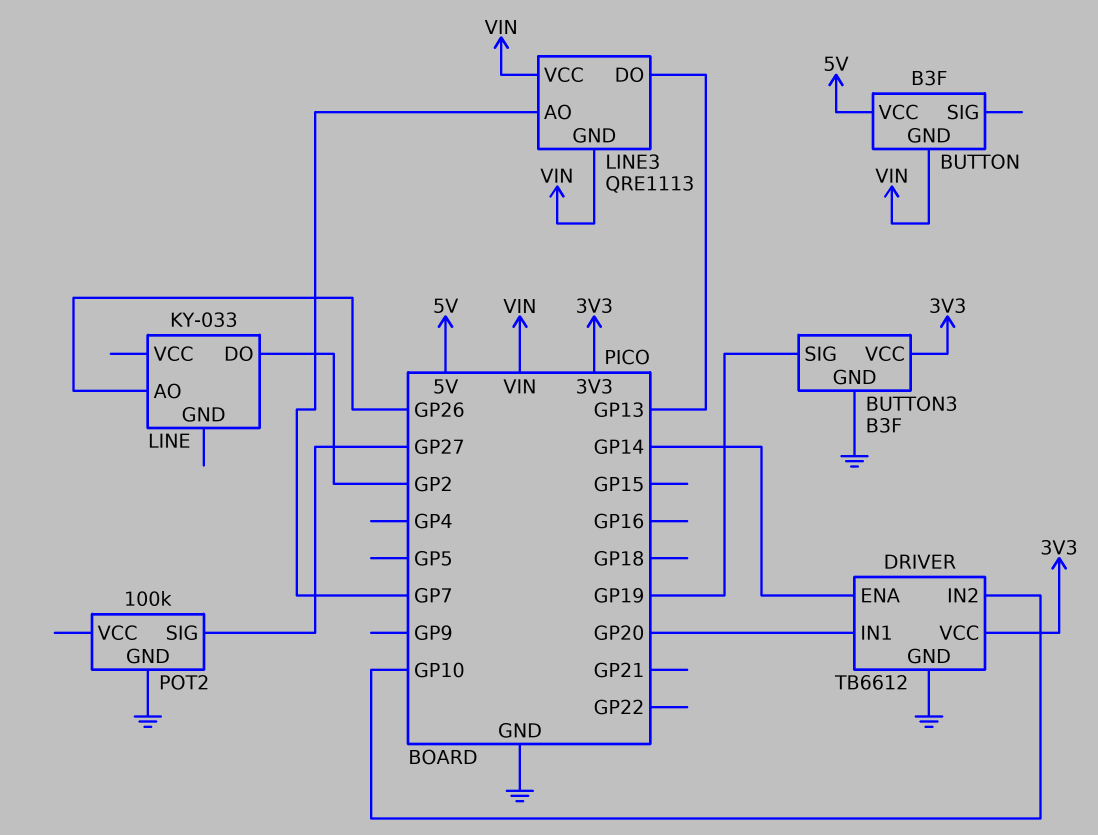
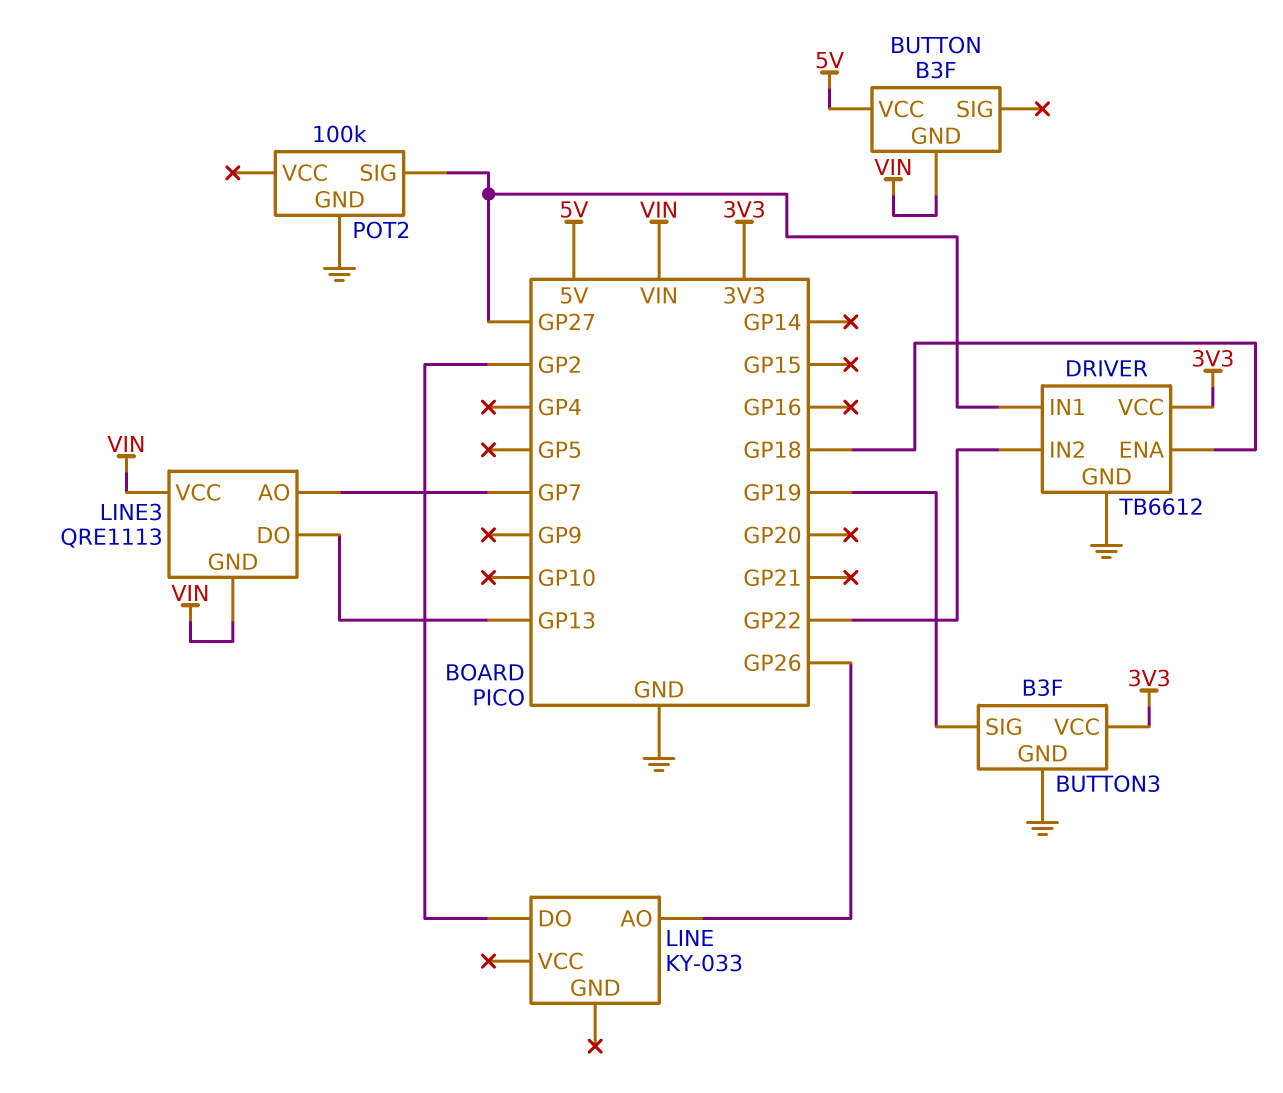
DRIVER pin ENA: GP14 -> GP18
DRIVER pin IN1: GP20 -> GP27
DRIVER pin IN2: GP10 -> GP22

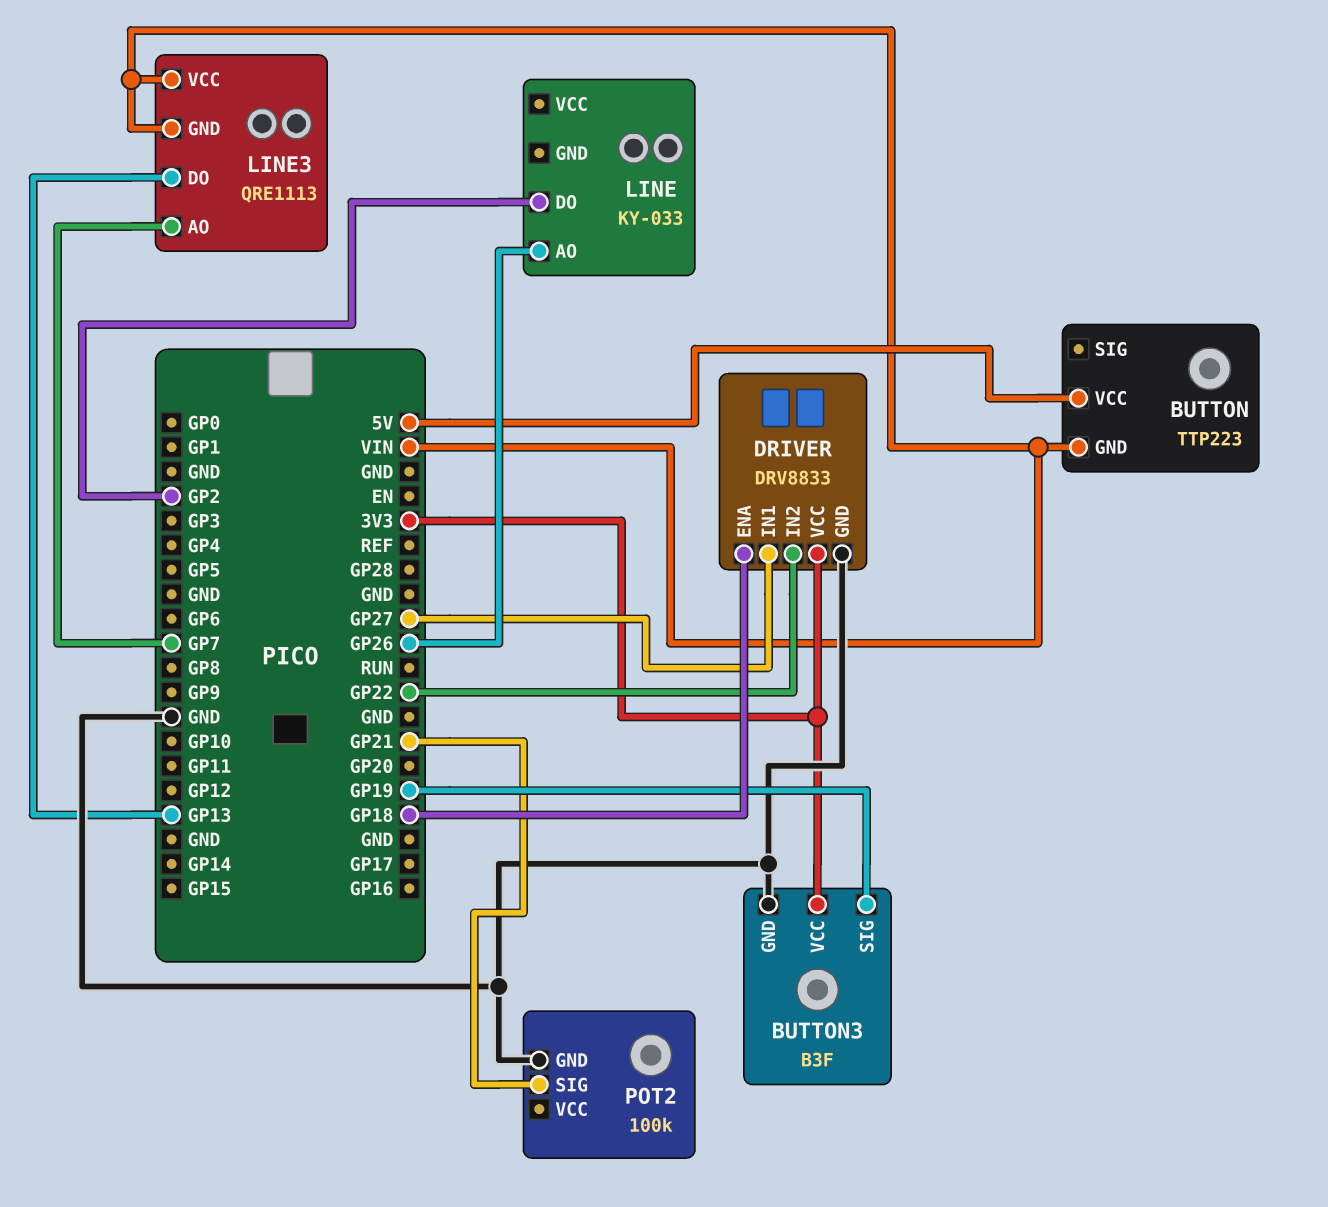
BUTTON: B3F -> TTP223
DRIVER: TB6612 -> DRV8833
POT2 pin SIG: GP27 -> GP21

